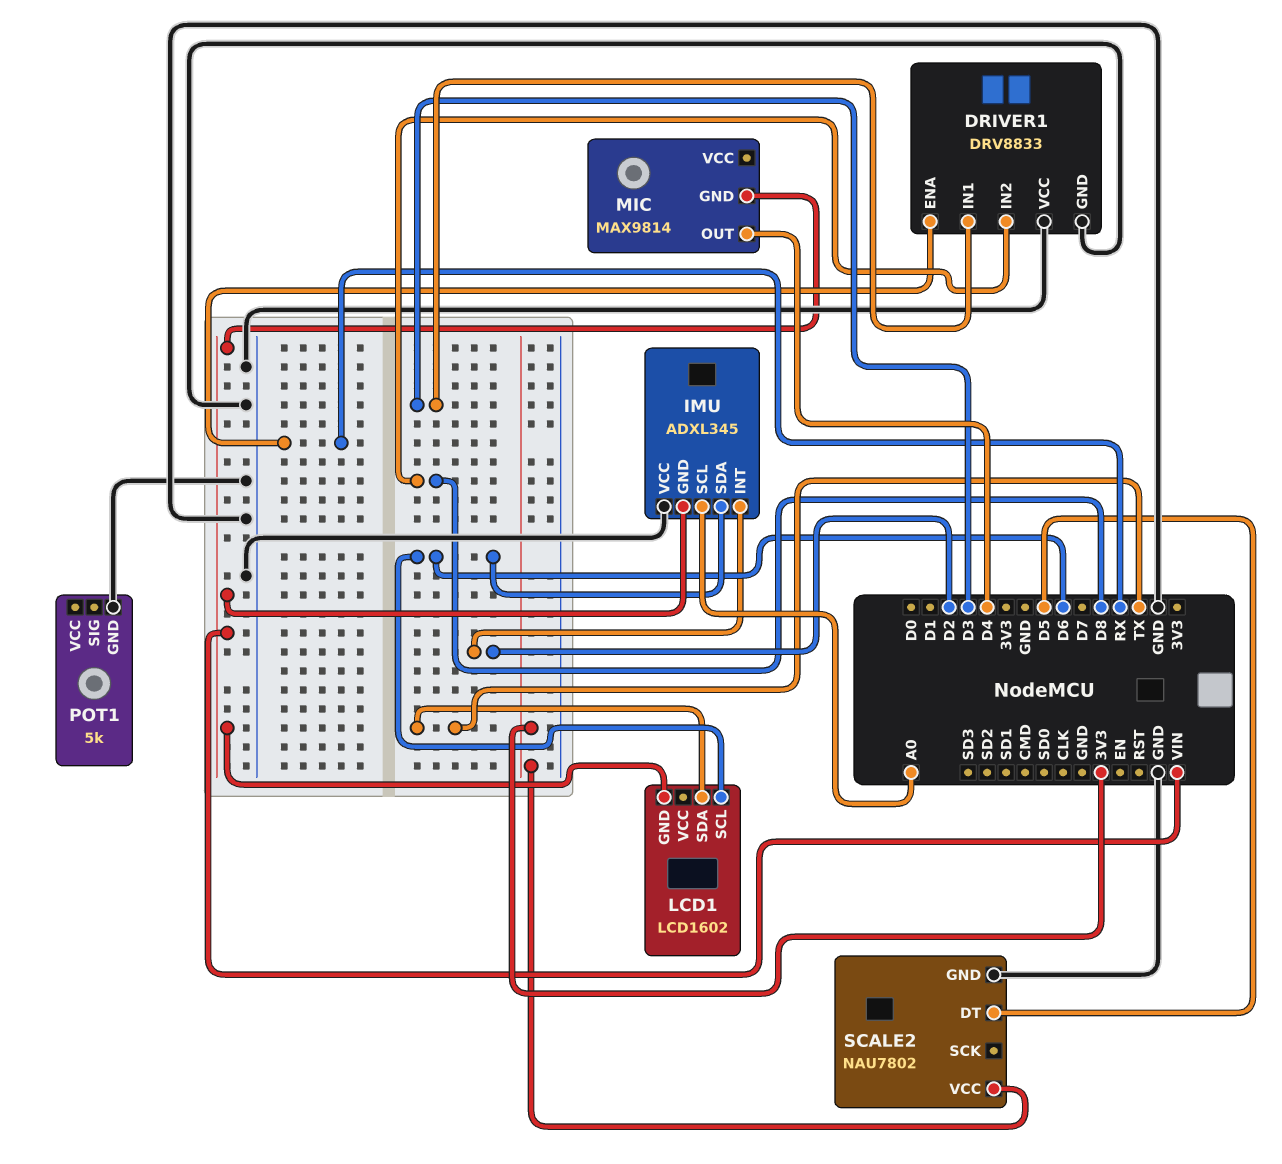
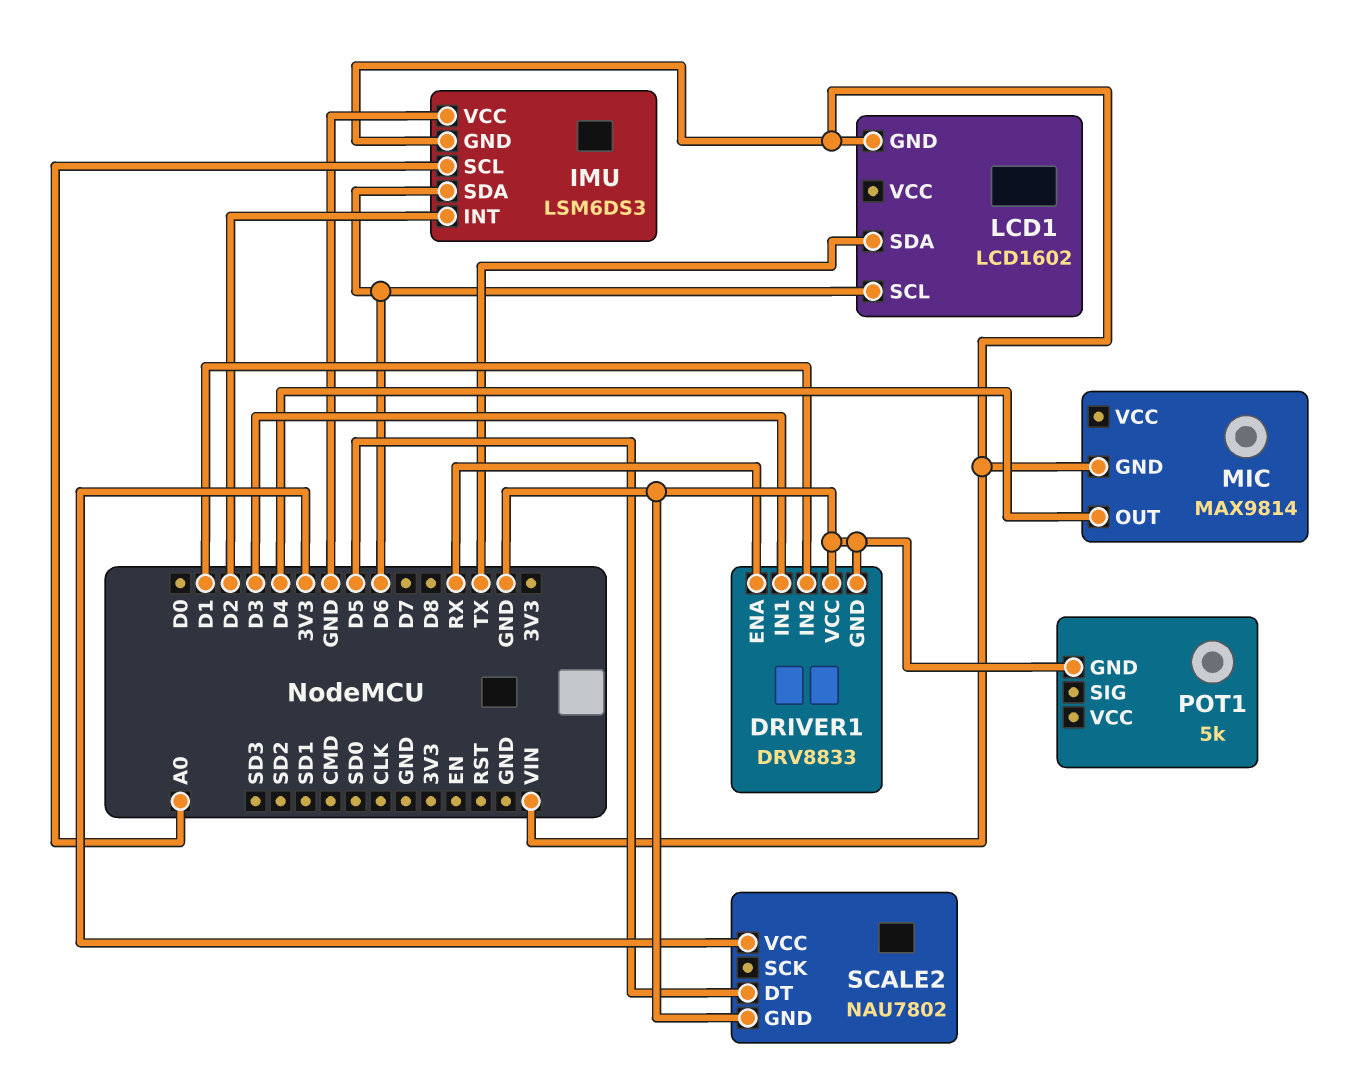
DRIVER1 pin IN2: D8 -> D1
IMU: ADXL345 -> LSM6DS3

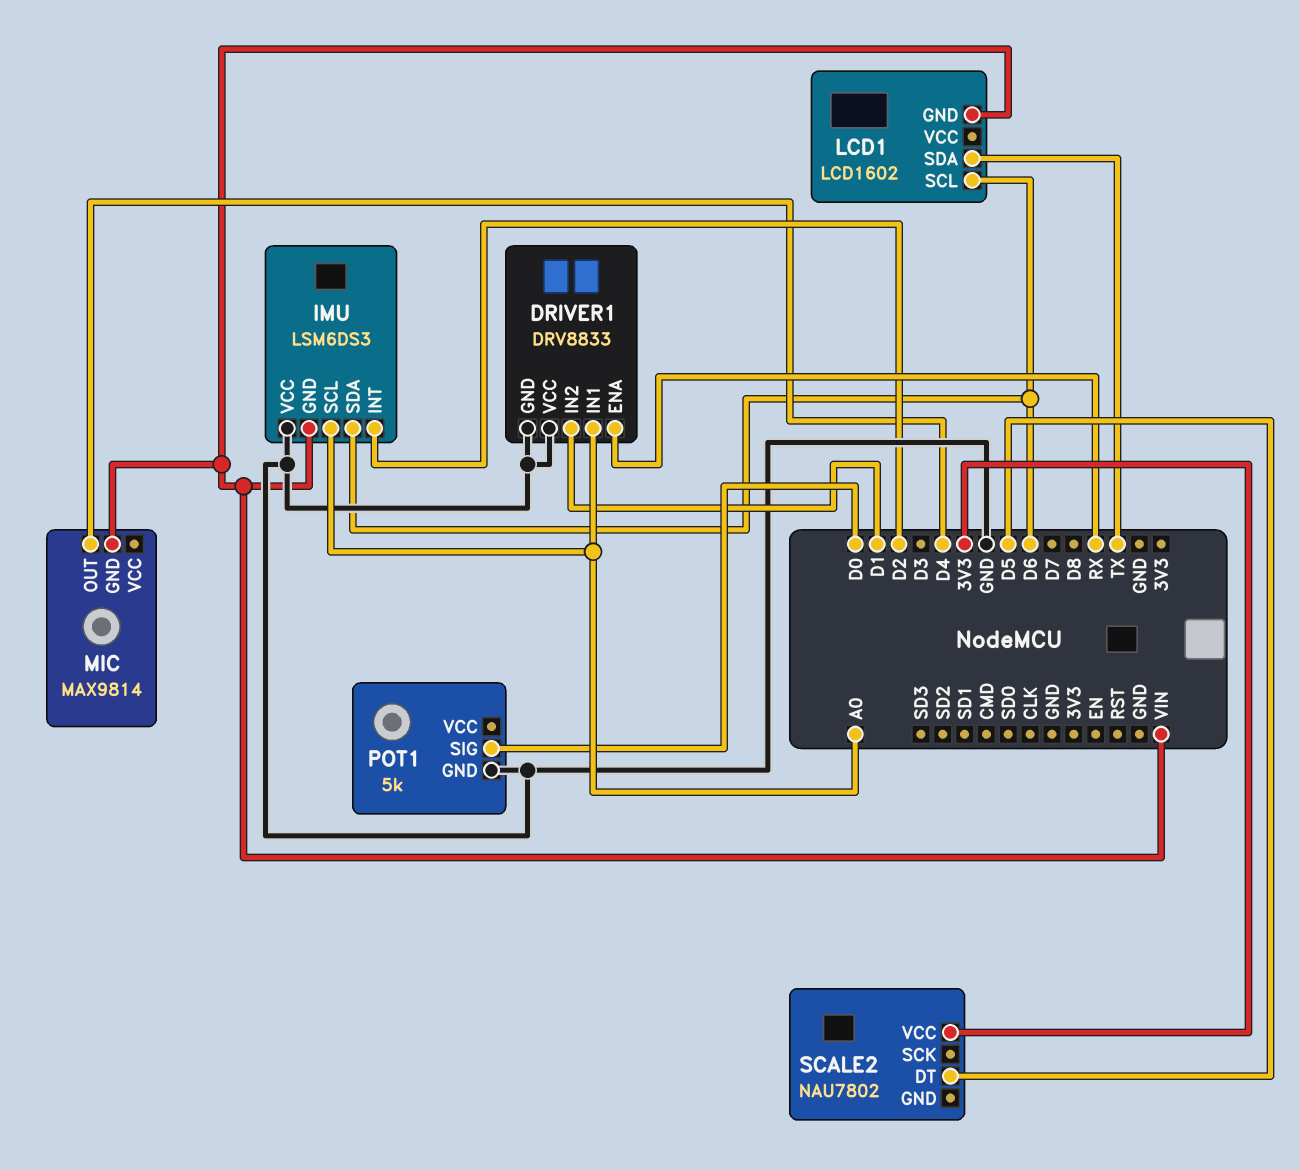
DRIVER1 pin IN1: D3 -> A0
POT1 pin SIG: none -> D0
SCALE2 pin GND: GND -> none

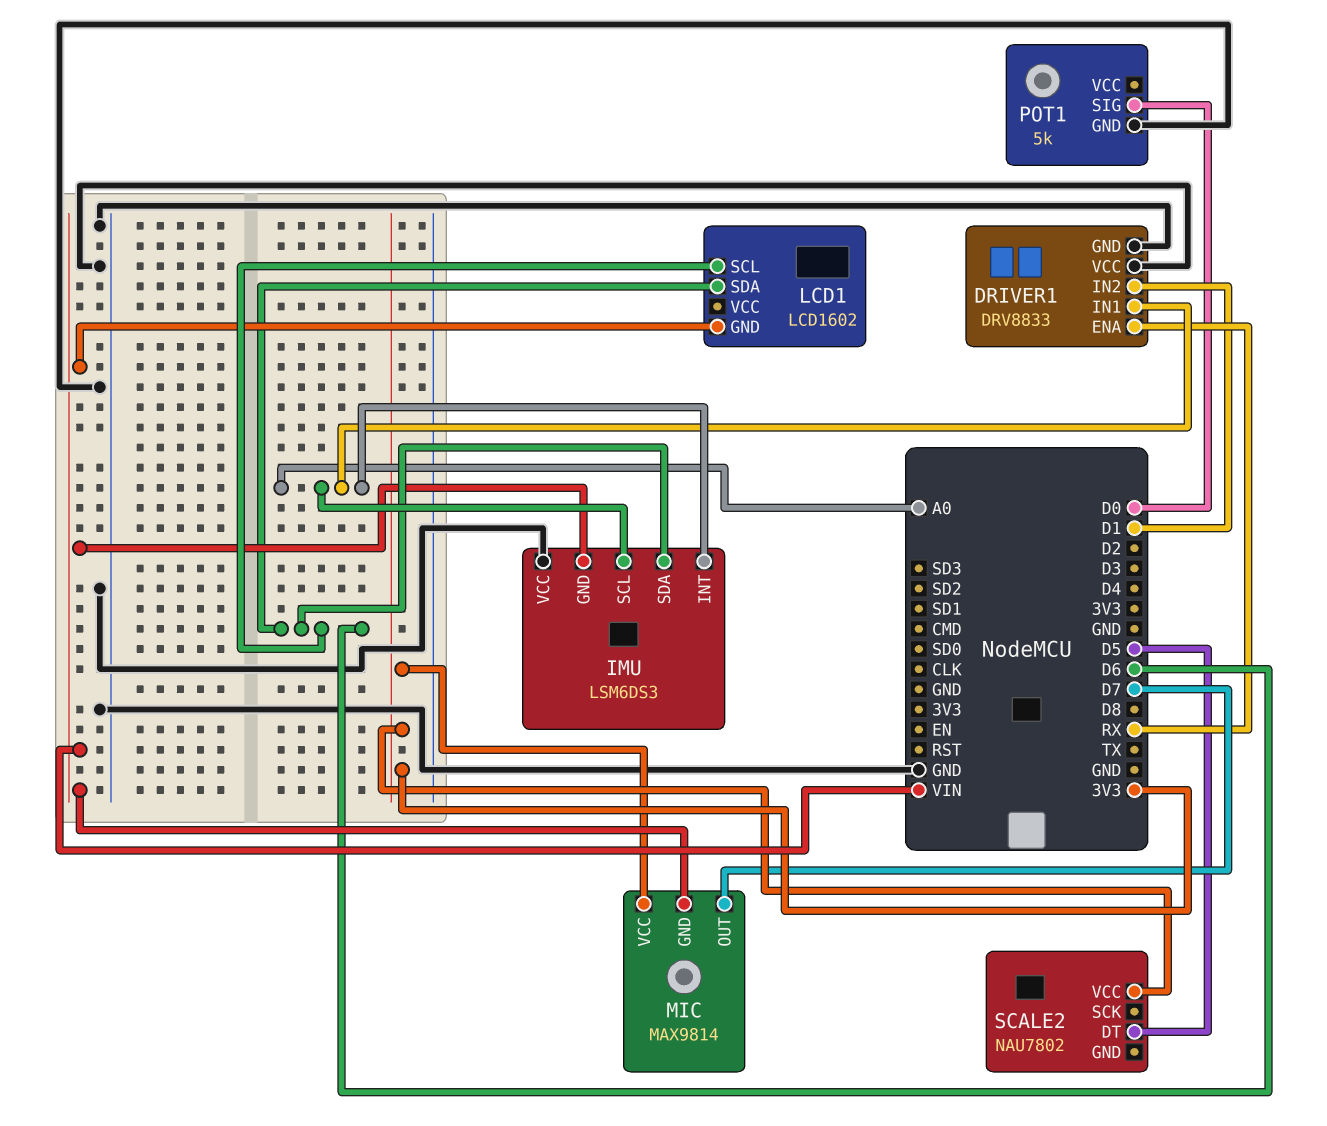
IMU pin INT: D2 -> A0
LCD1 pin SDA: TX -> D6
MIC pin OUT: D4 -> D7
MIC pin VCC: none -> 3V3

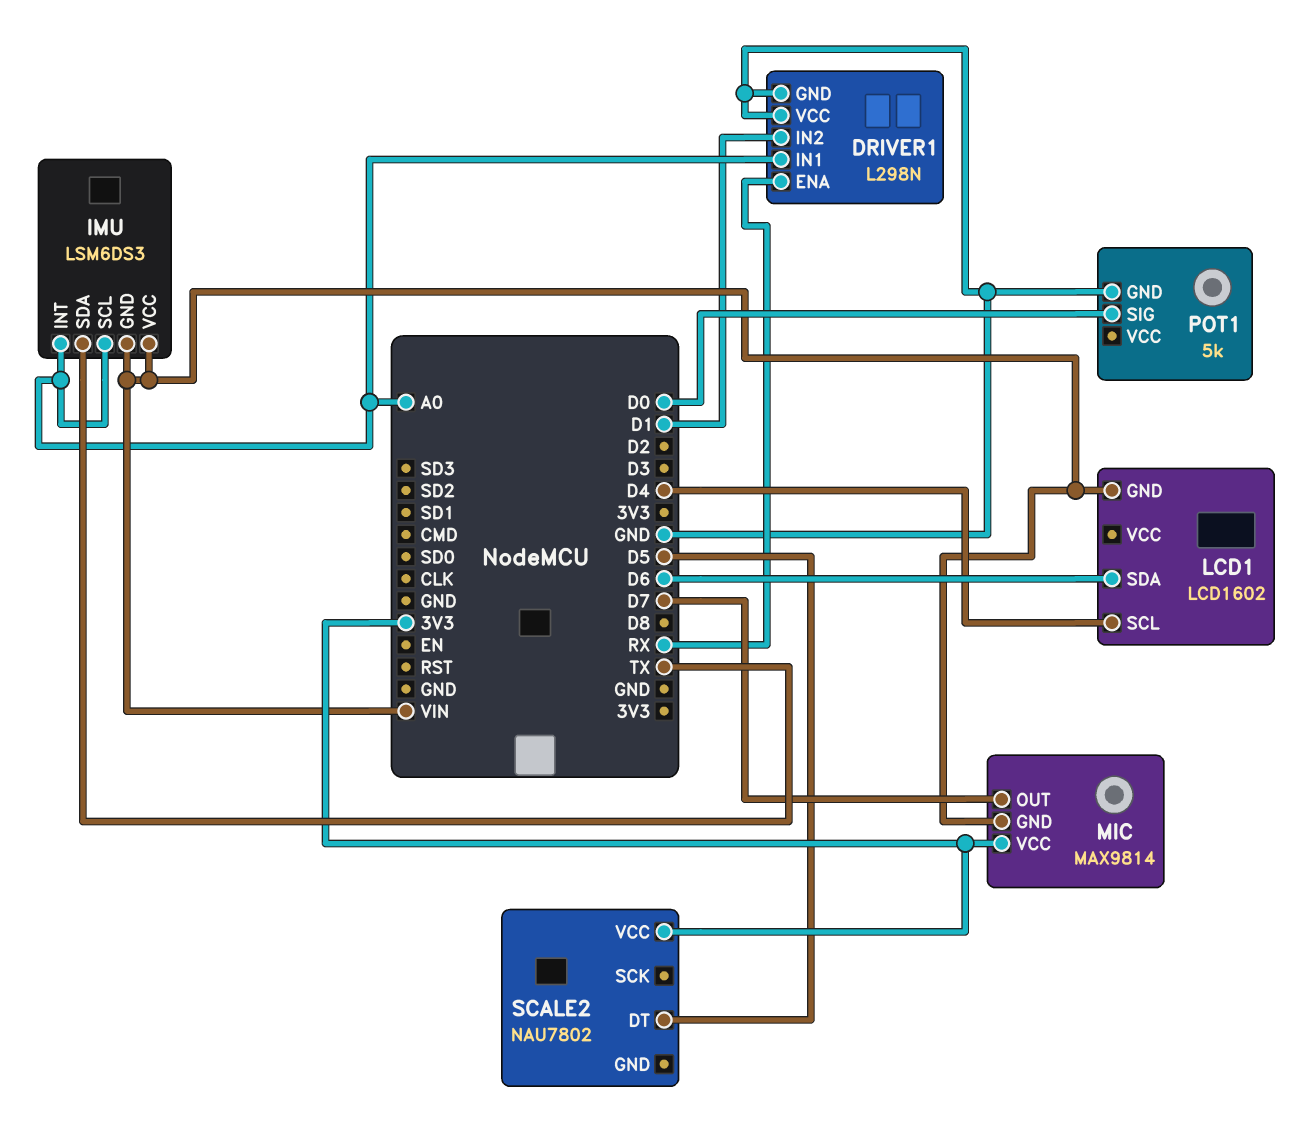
DRIVER1: DRV8833 -> L298N
IMU pin SDA: D6 -> TX
IMU pin VCC: GND -> VIN
LCD1 pin SCL: D6 -> D4

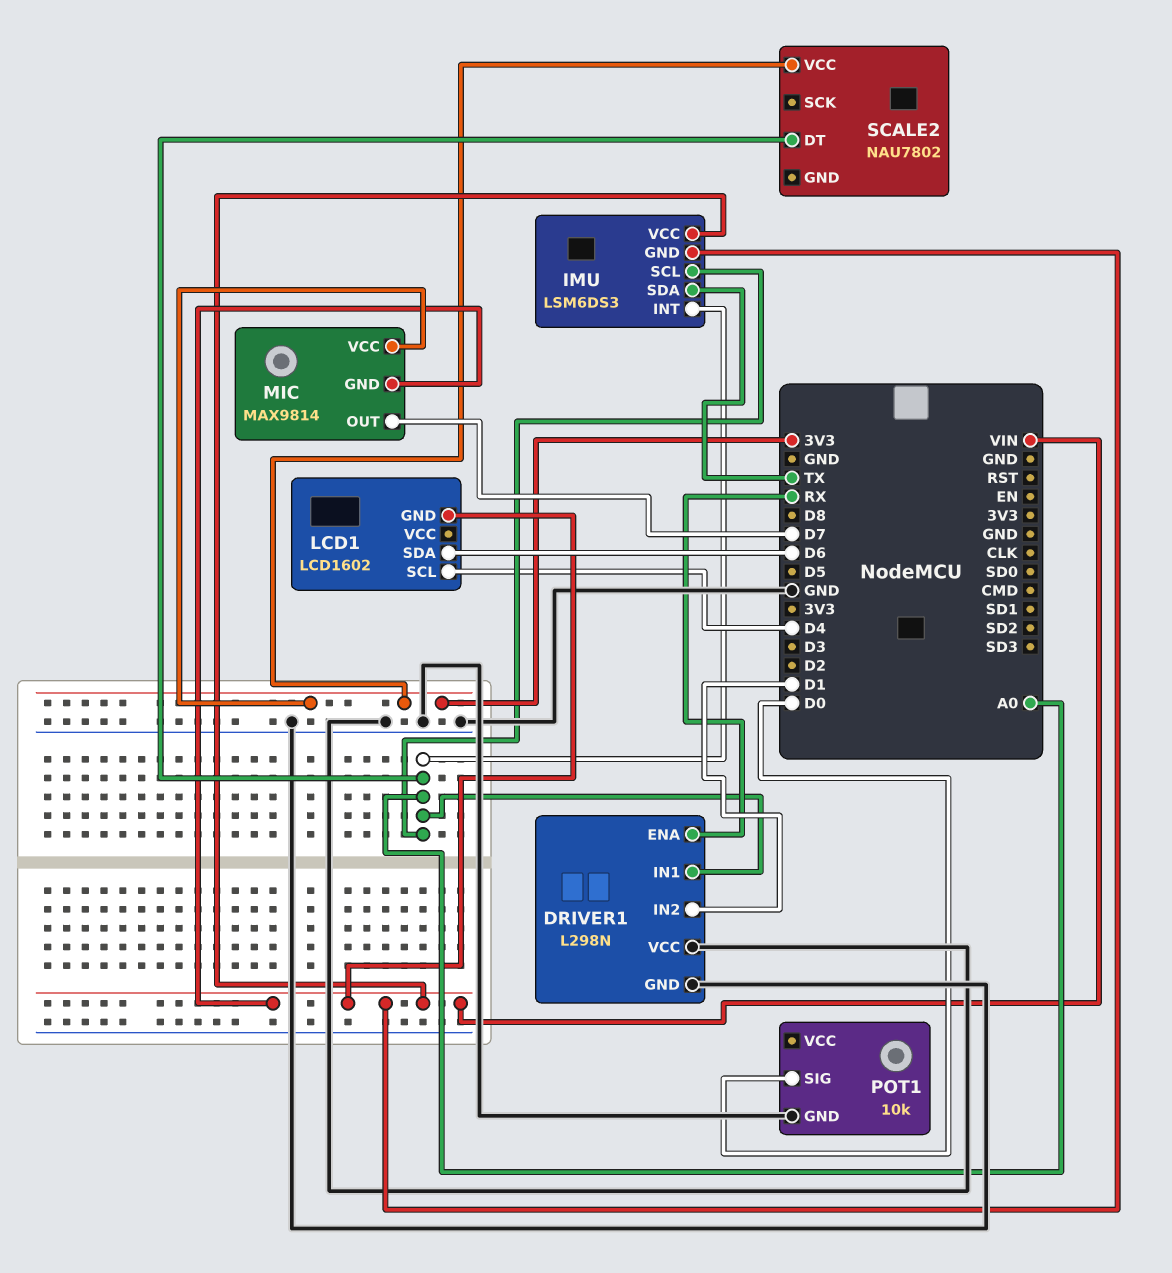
POT1: 5k -> 10k
SCALE2 pin DT: D5 -> A0

